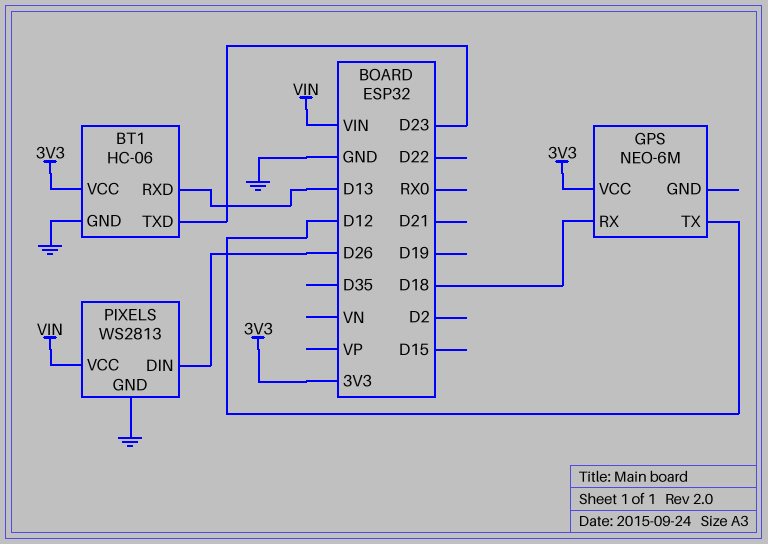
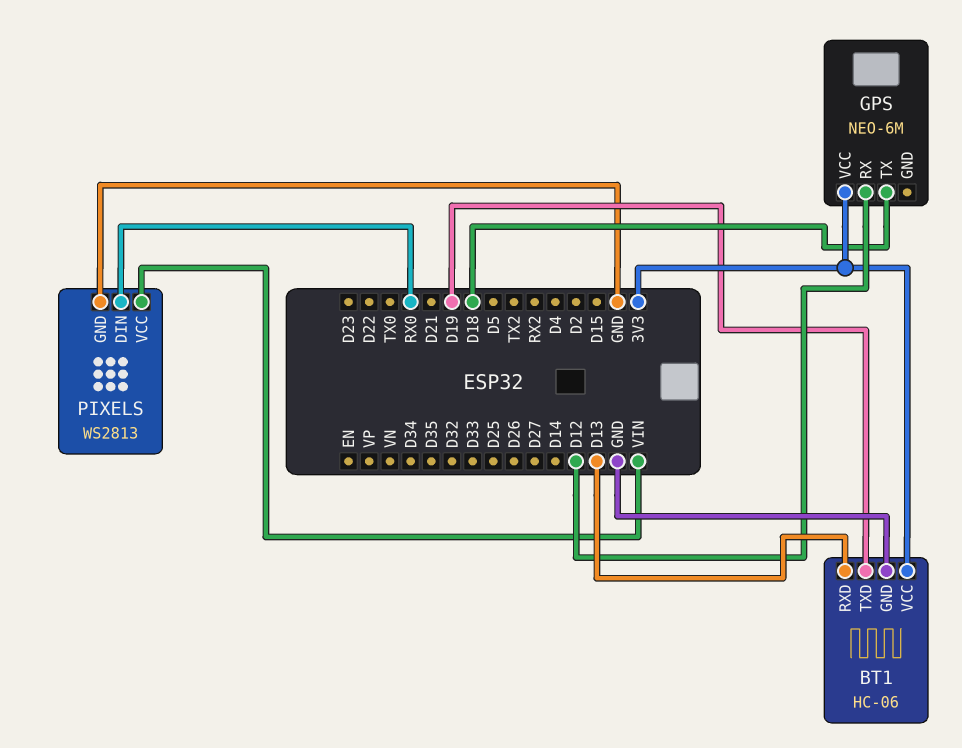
BT1 pin TXD: D23 -> D19
GPS pin RX: D18 -> D12
GPS pin TX: D12 -> D18
PIXELS pin DIN: D26 -> RX0

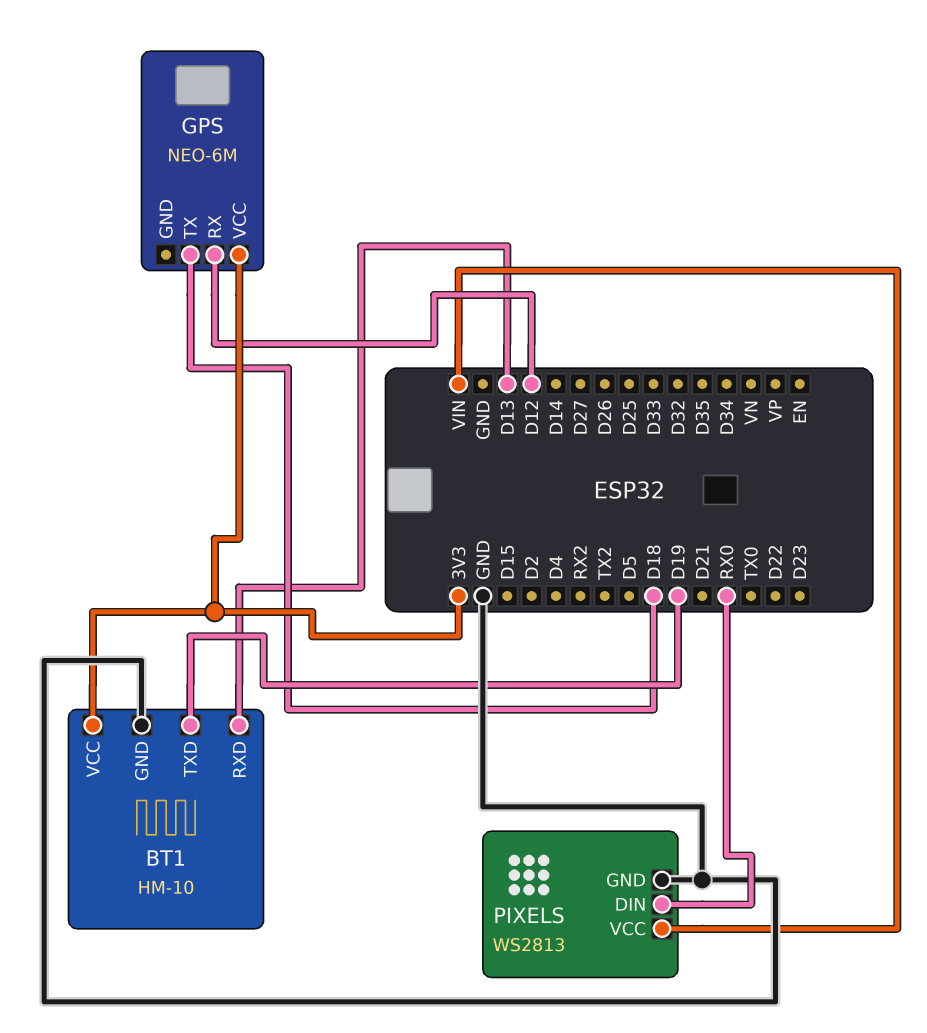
BT1: HC-06 -> HM-10

